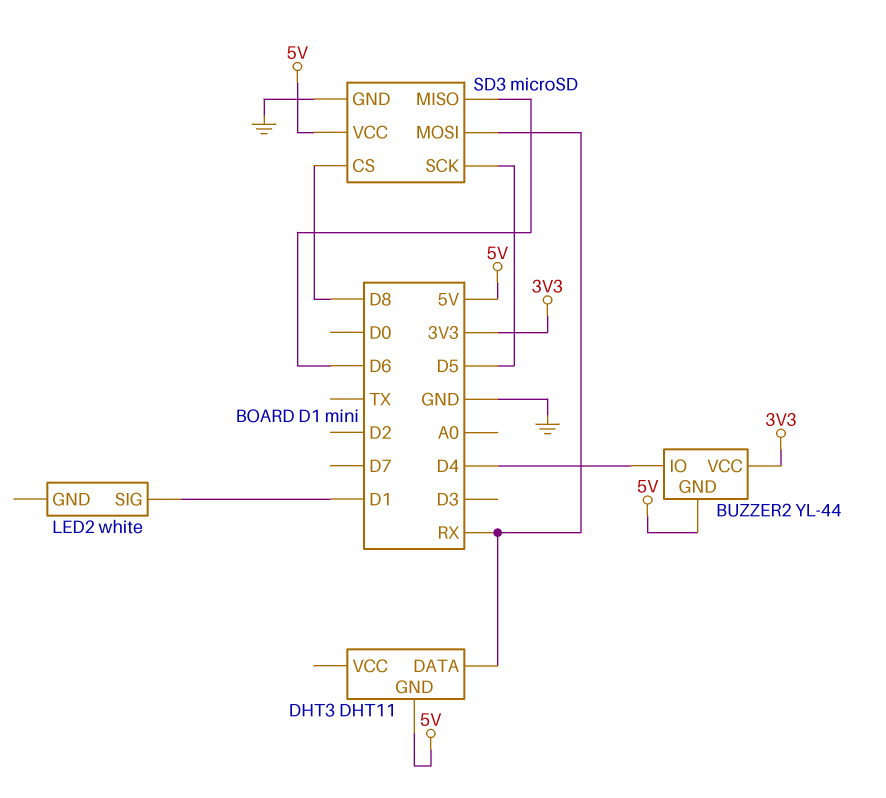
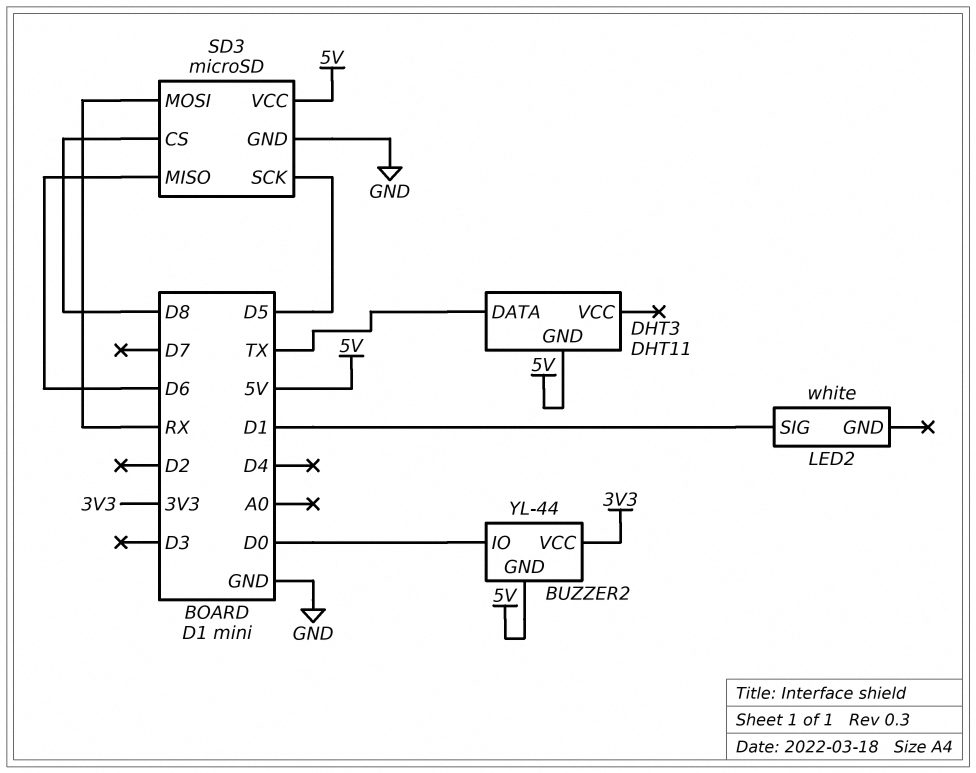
BUZZER2 pin IO: D4 -> D0
DHT3 pin DATA: RX -> TX

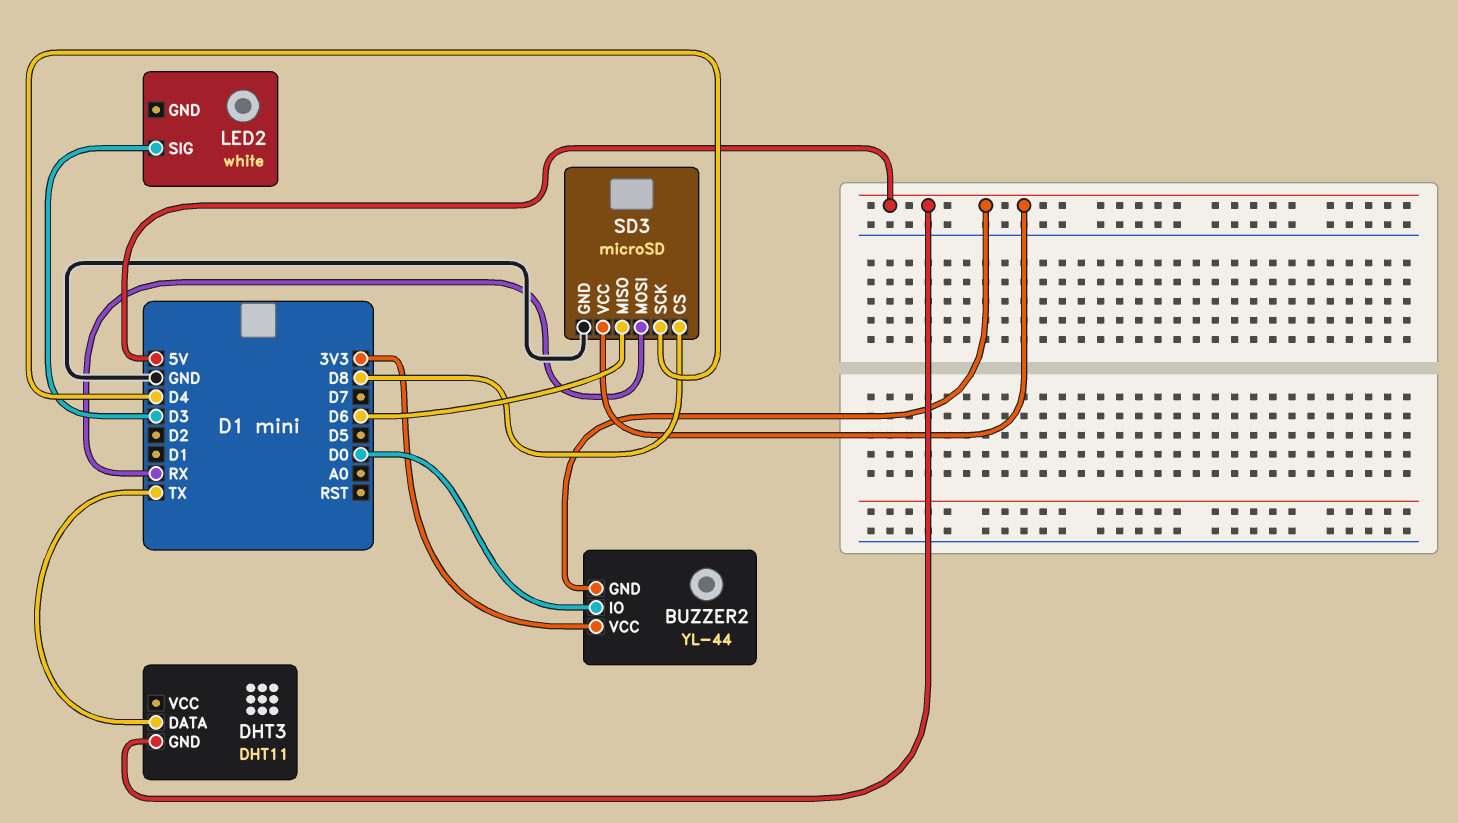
LED2 pin SIG: D1 -> D3
SD3 pin SCK: D5 -> D4

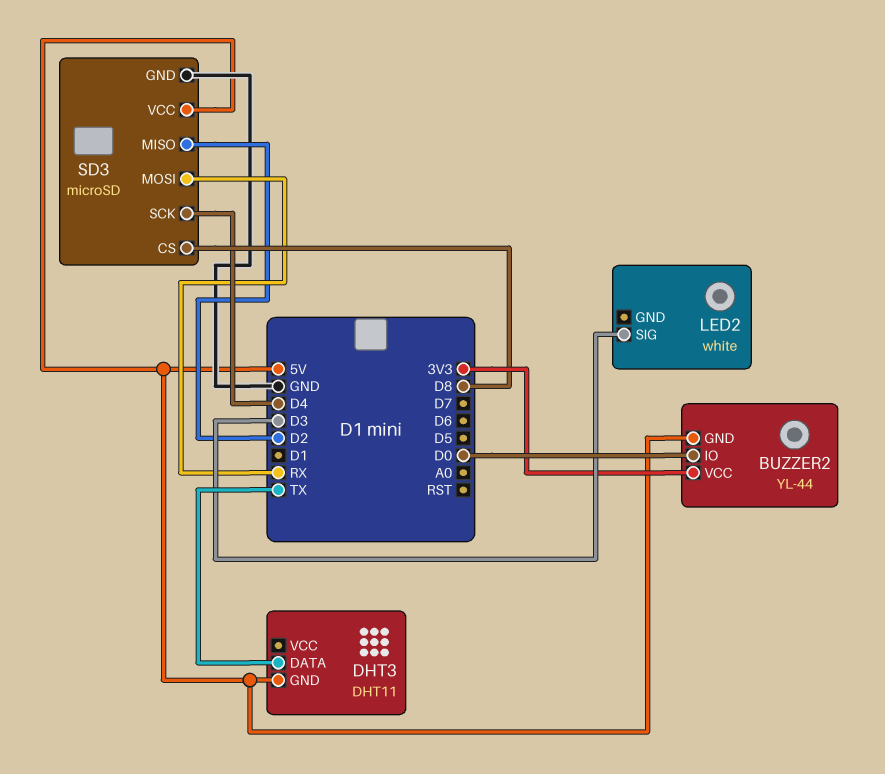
SD3 pin MISO: D6 -> D2

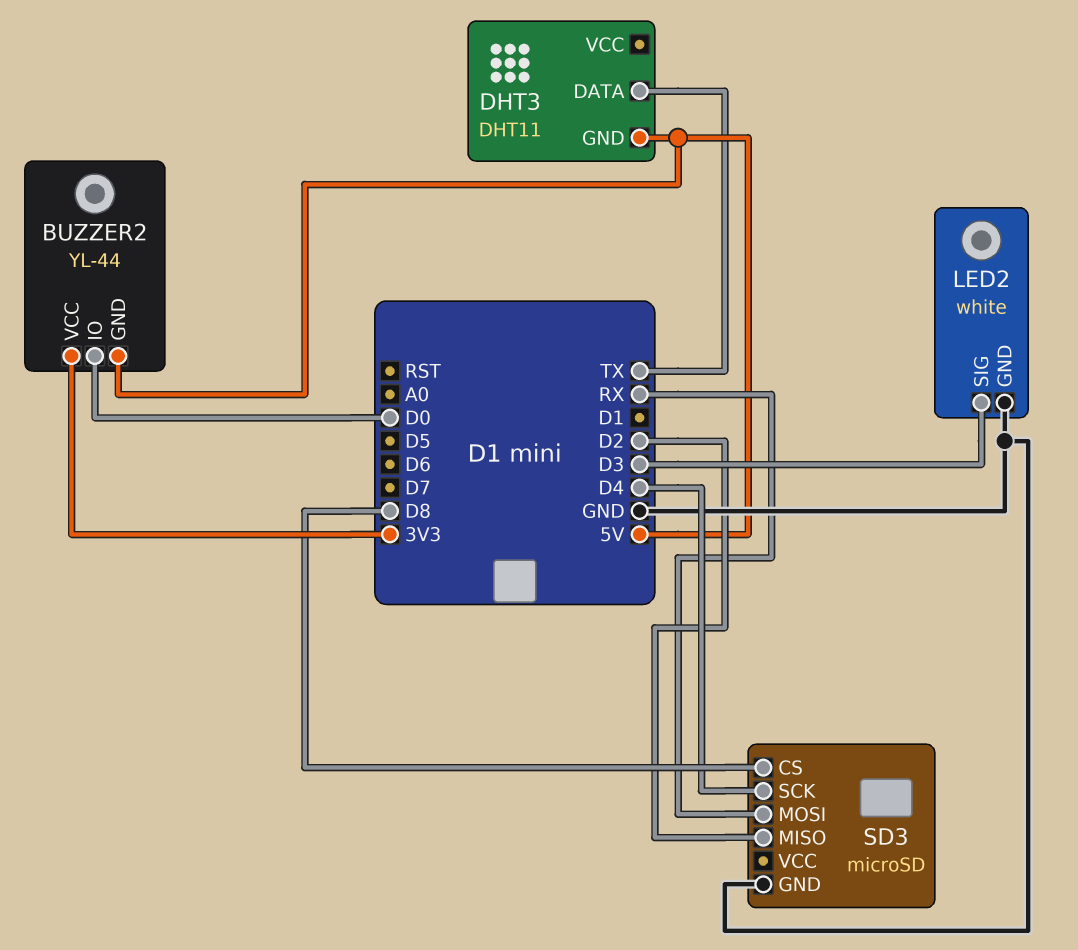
LED2 pin GND: none -> GND
SD3 pin VCC: 5V -> none

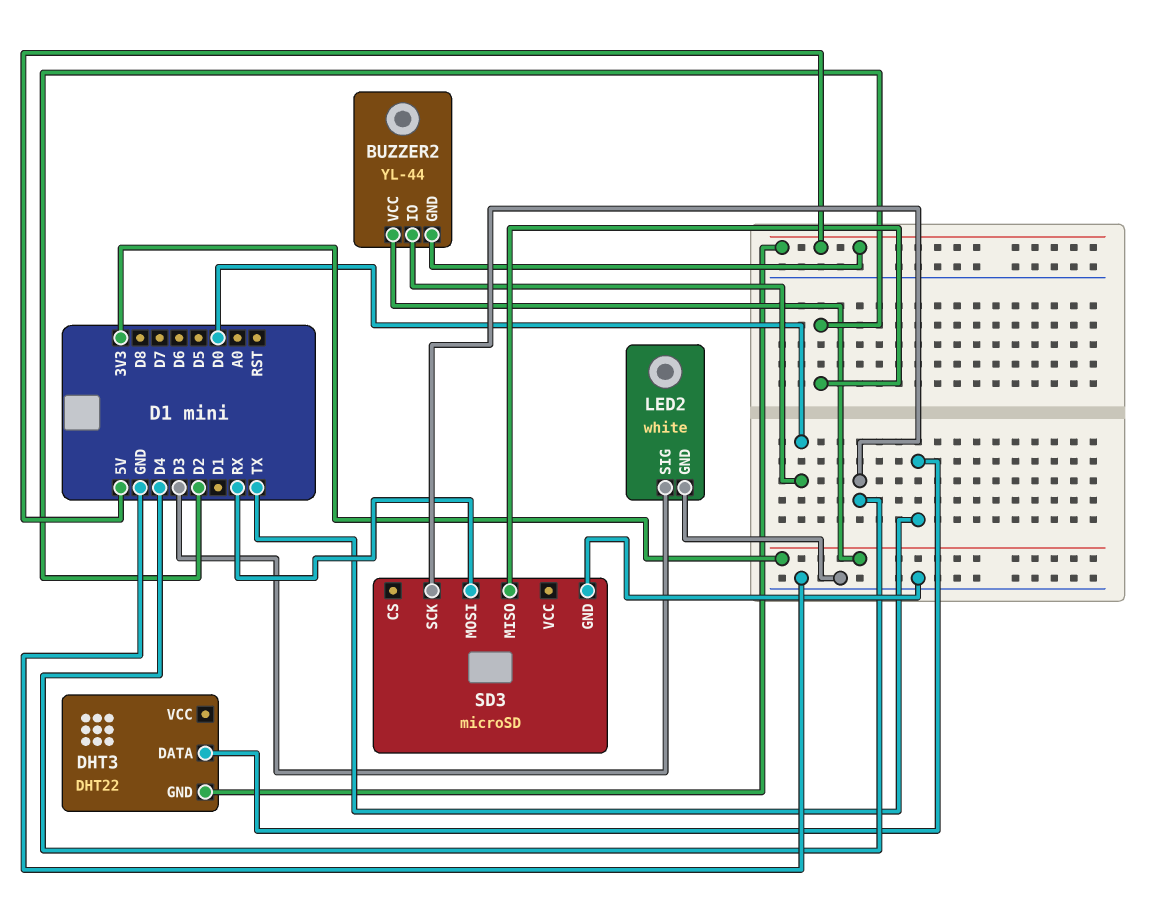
DHT3: DHT11 -> DHT22
SD3 pin CS: D8 -> none

